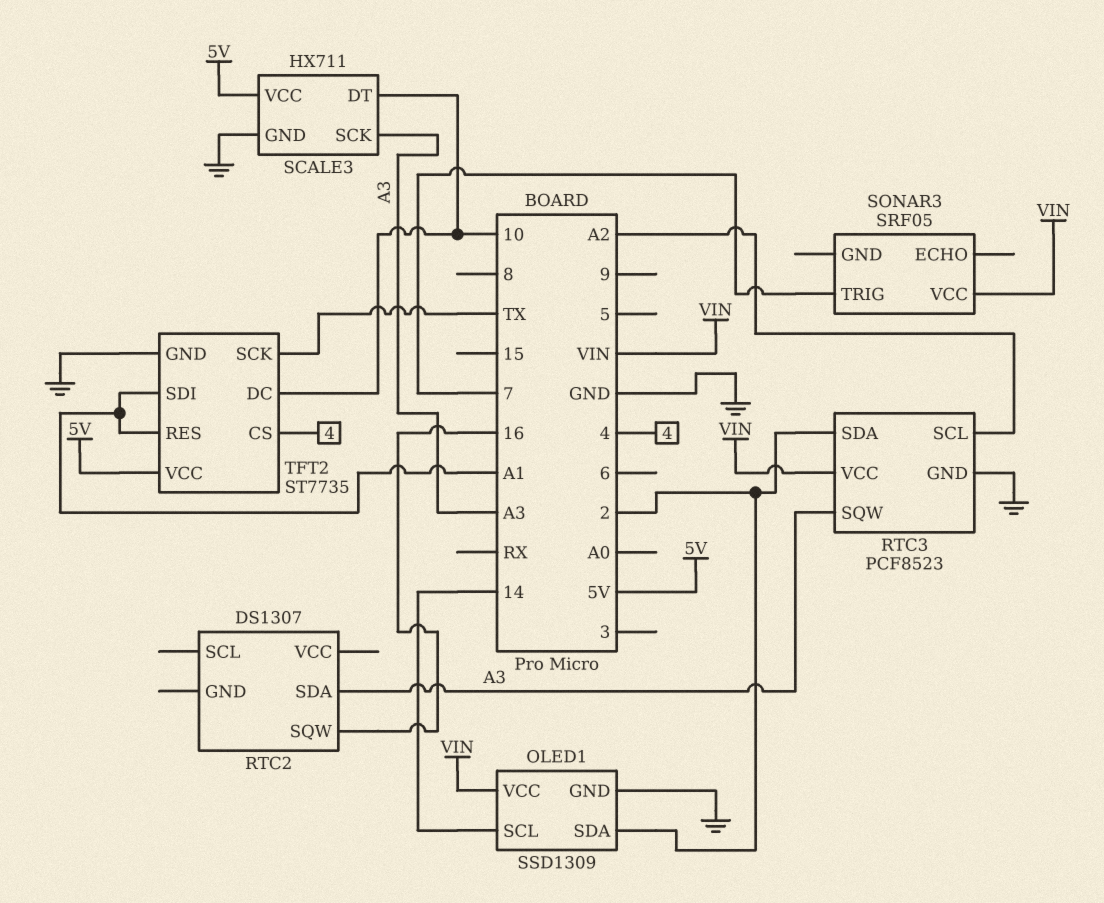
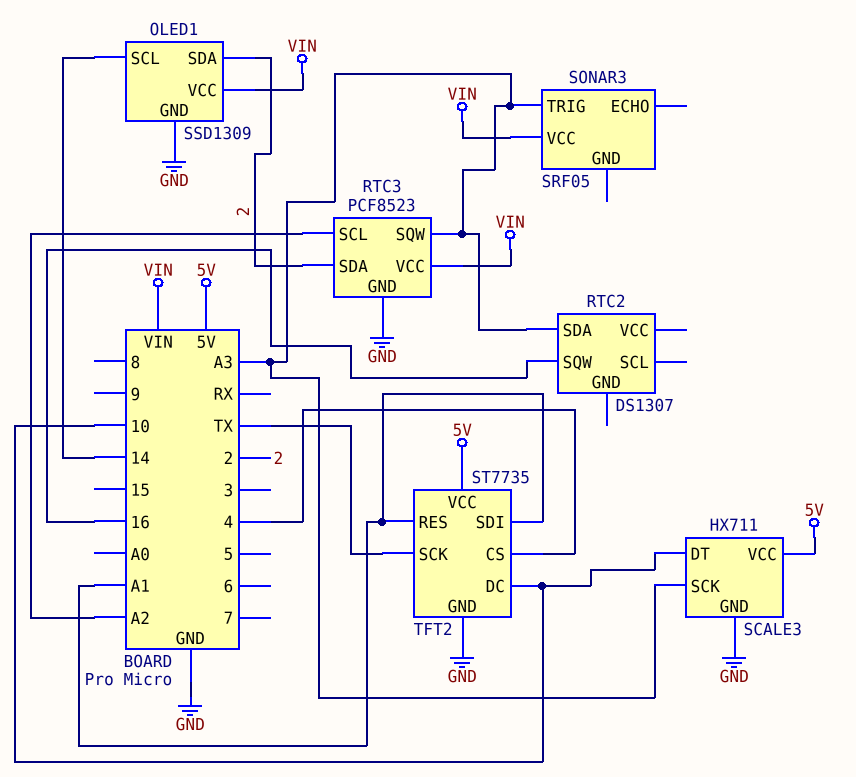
SONAR3 pin TRIG: 7 -> A3

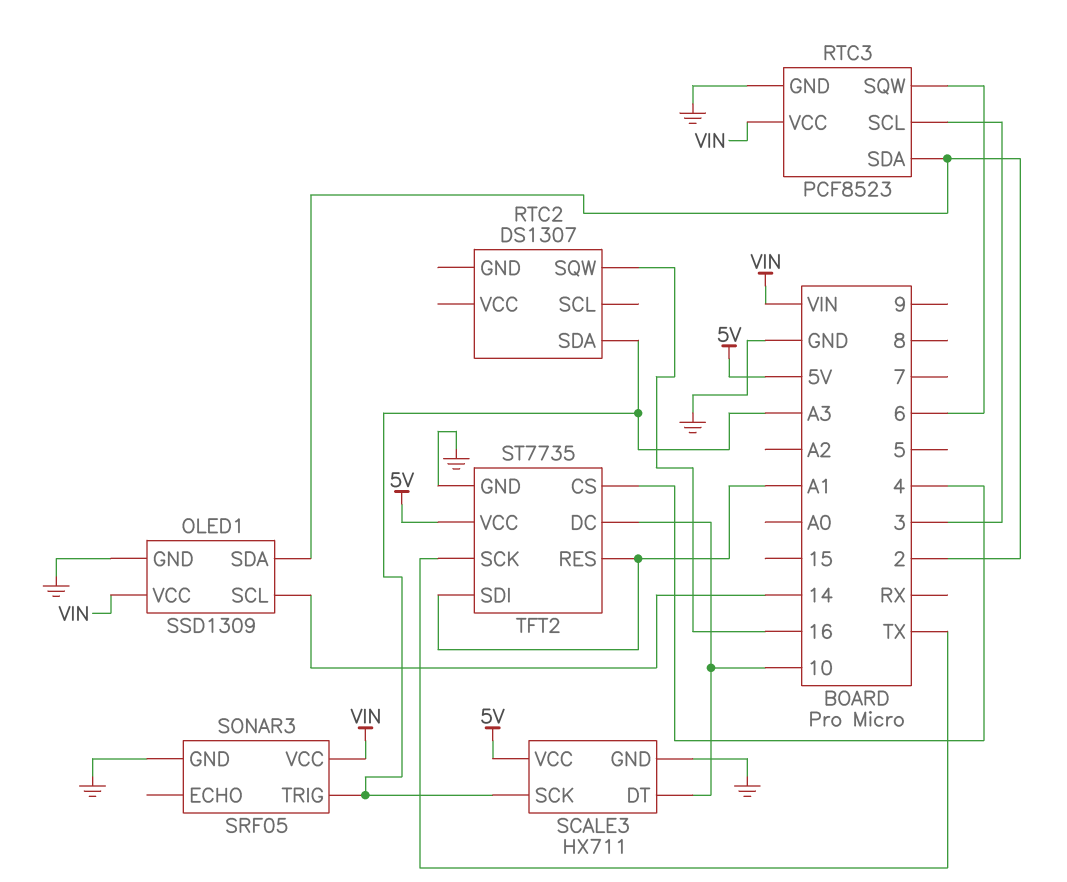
RTC3 pin SCL: A2 -> 3
RTC3 pin SQW: A3 -> 6
SONAR3 pin GND: none -> GND

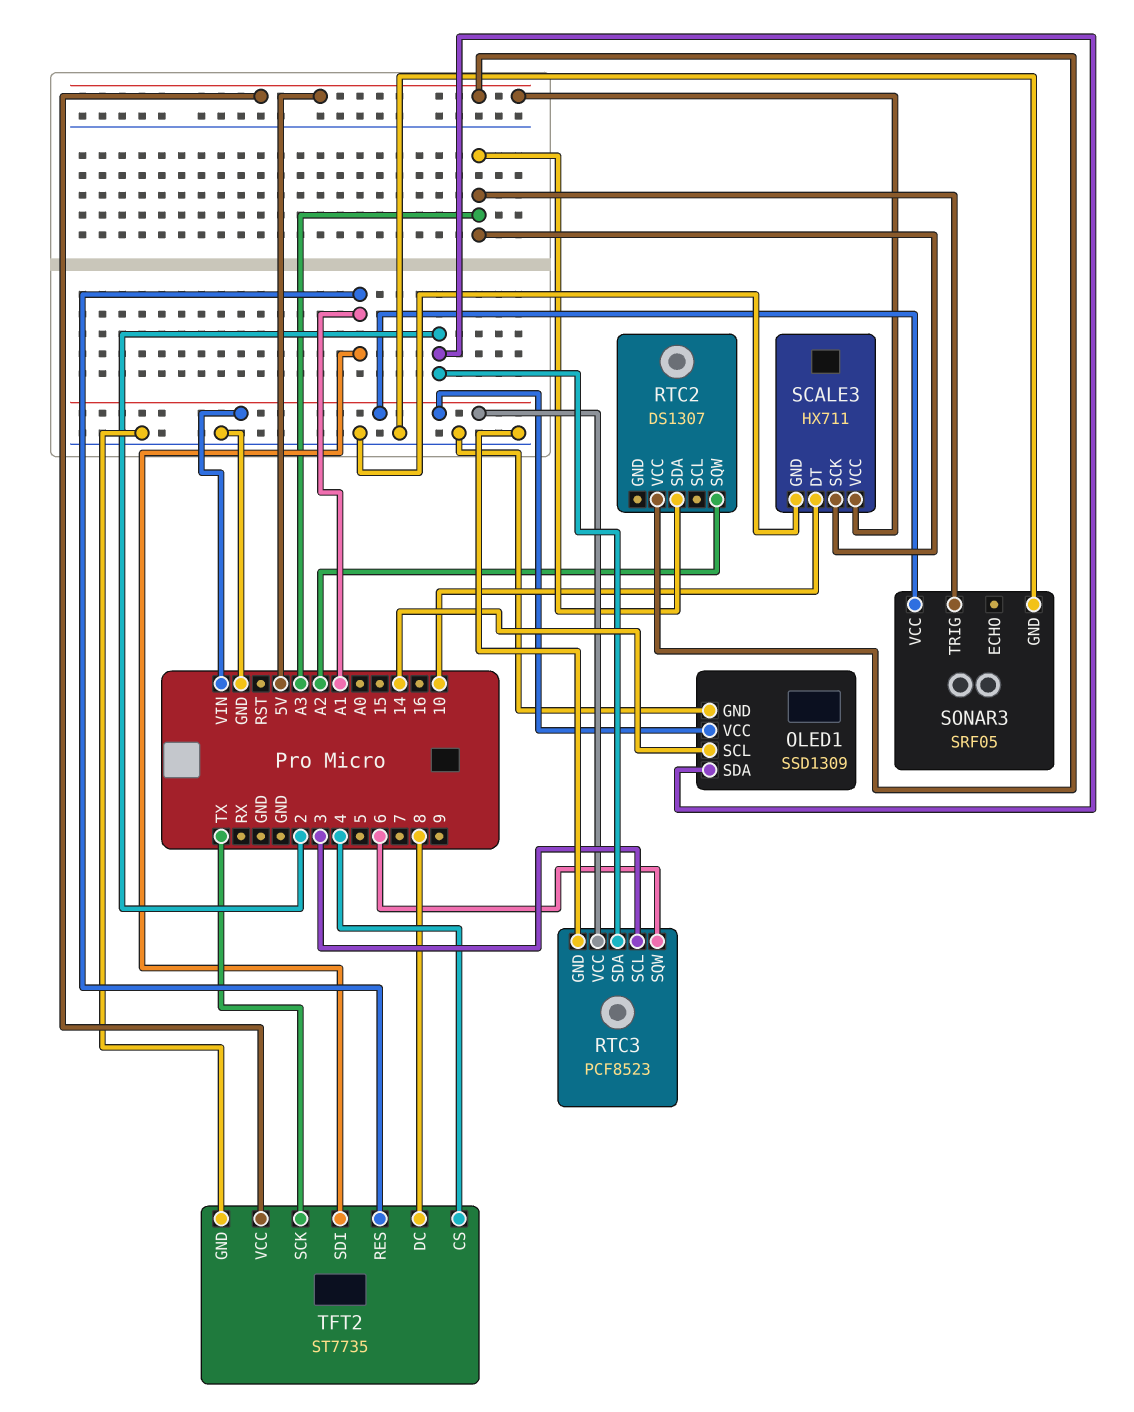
RTC2 pin SQW: 16 -> A2
RTC2 pin VCC: none -> 5V
TFT2 pin DC: 10 -> 8

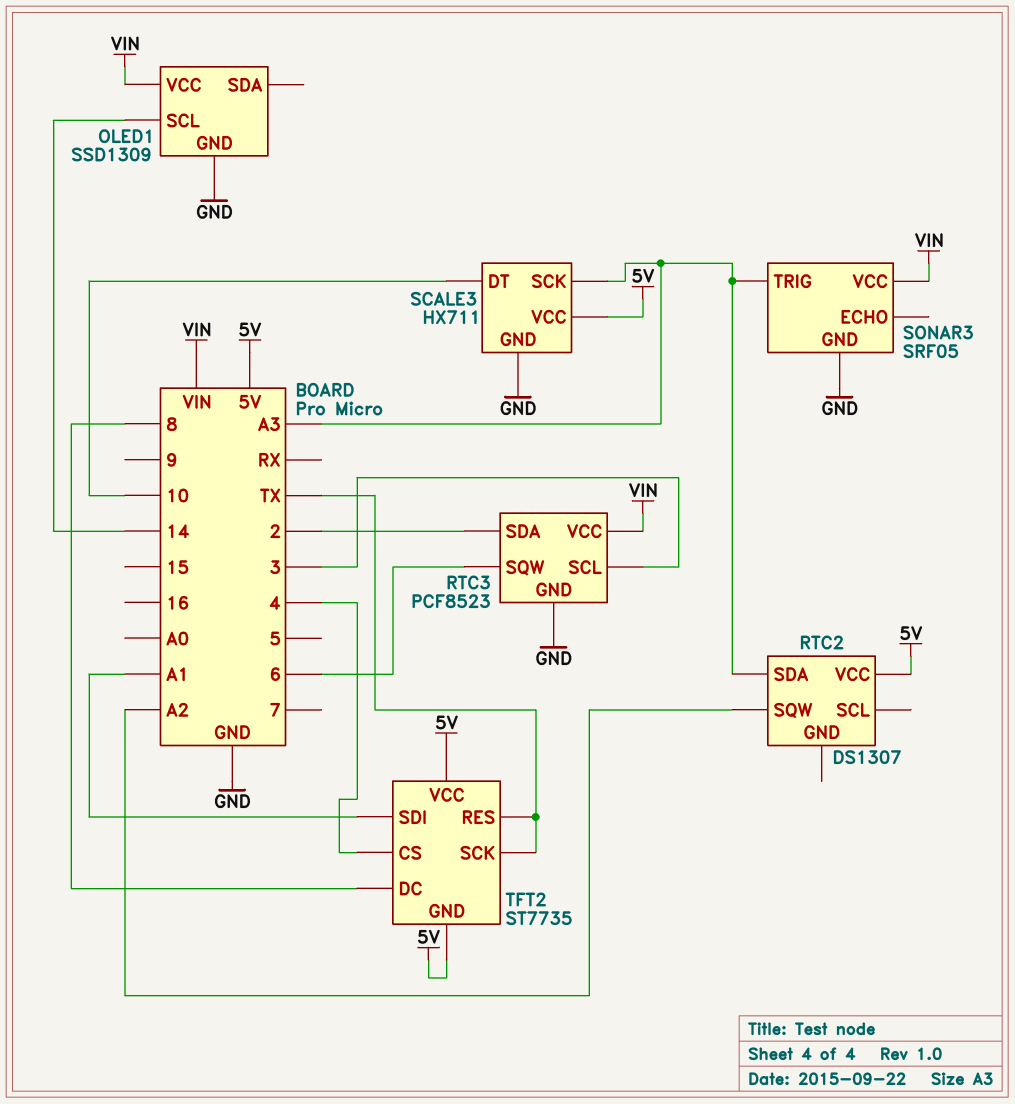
OLED1 pin SDA: 2 -> none
TFT2 pin GND: GND -> 5V
TFT2 pin RES: A1 -> TX

